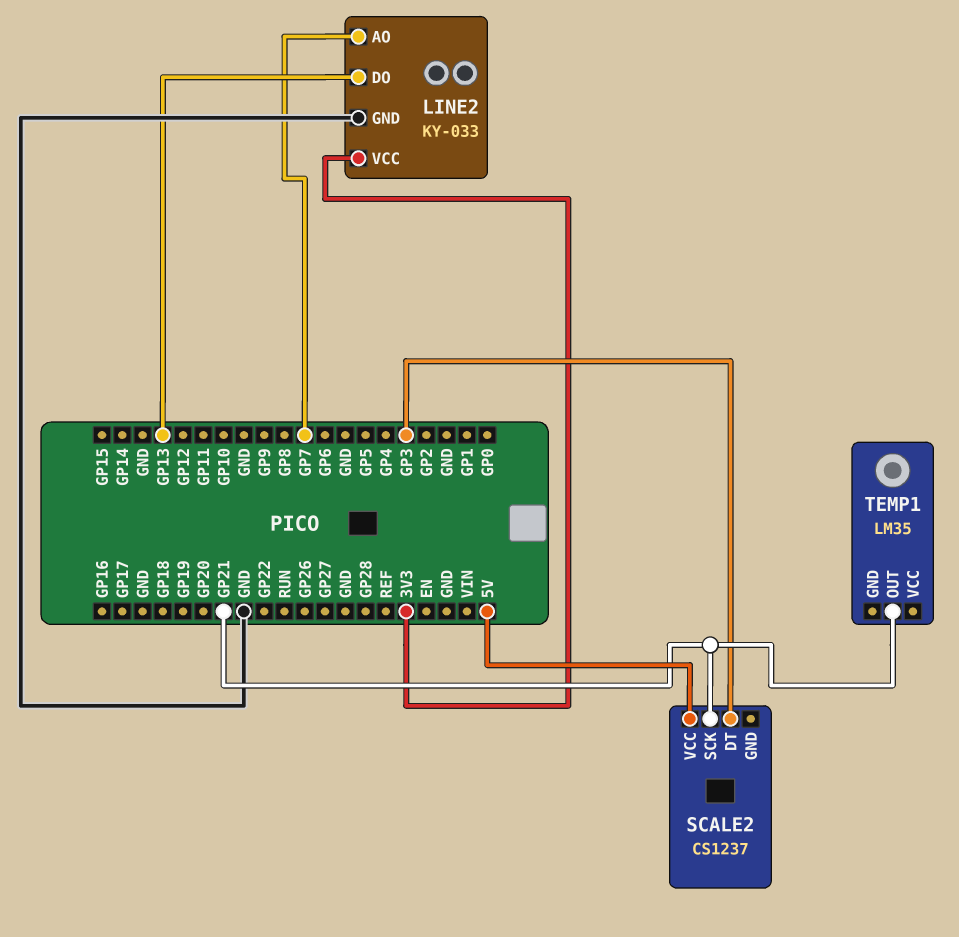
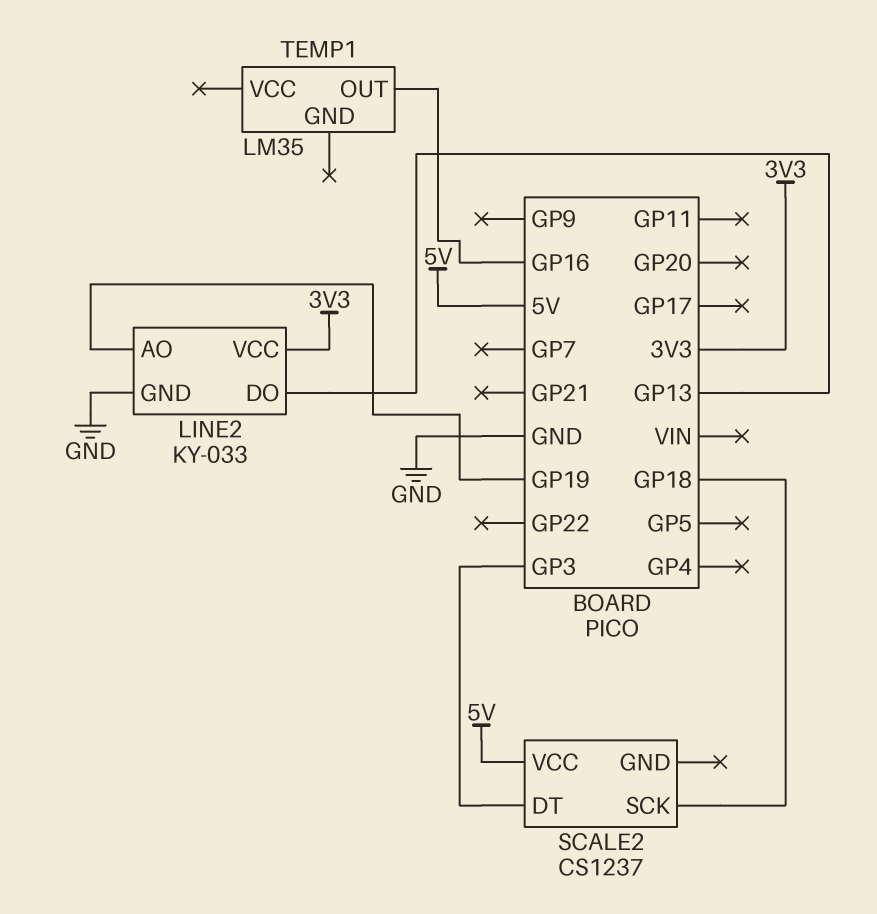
LINE2 pin AO: GP7 -> GP19
SCALE2 pin SCK: GP21 -> GP18
TEMP1 pin OUT: GP21 -> GP16

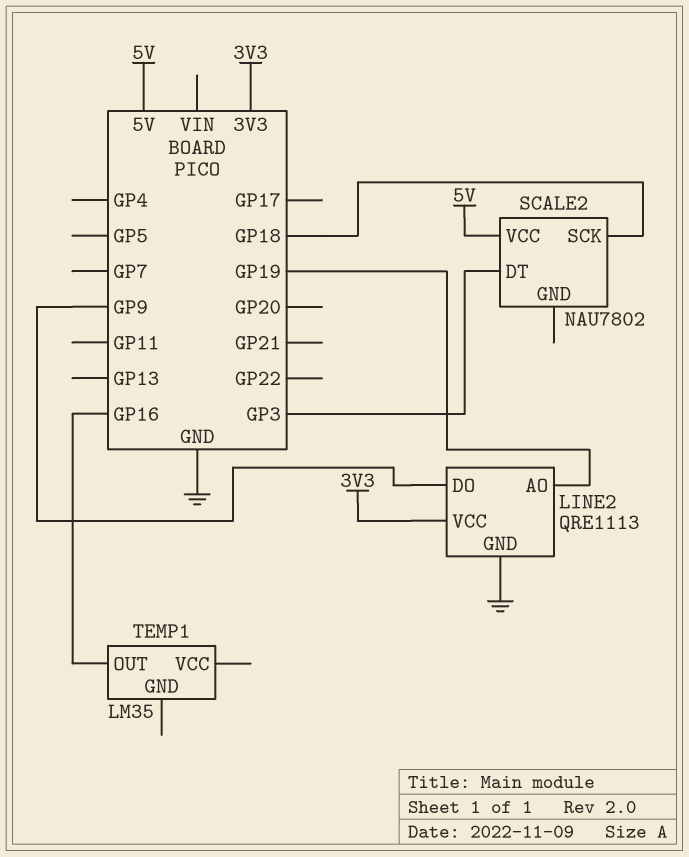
LINE2: KY-033 -> QRE1113
LINE2 pin DO: GP13 -> GP9
SCALE2: CS1237 -> NAU7802

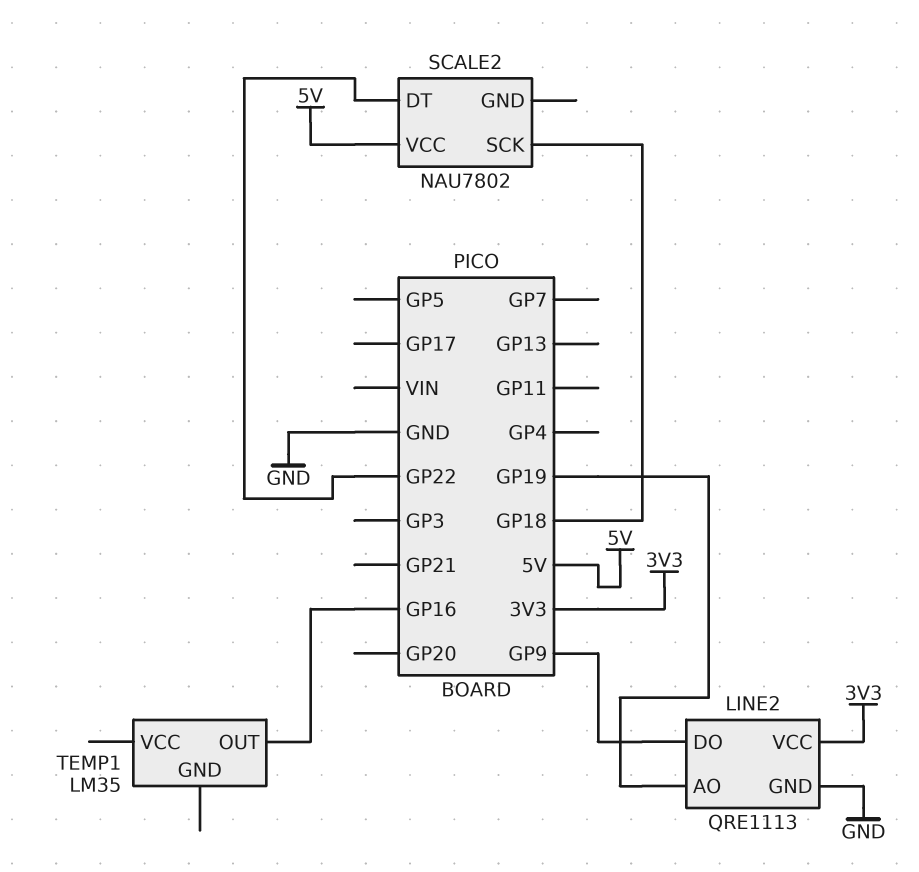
SCALE2 pin DT: GP3 -> GP22

